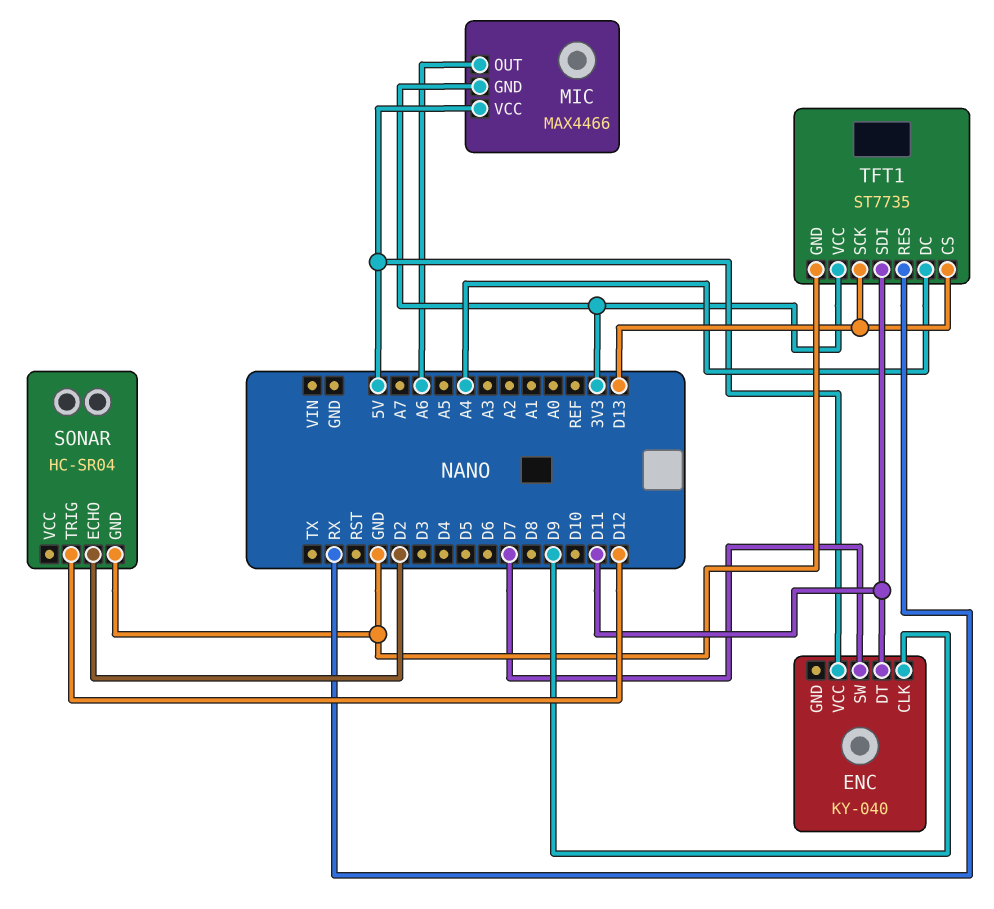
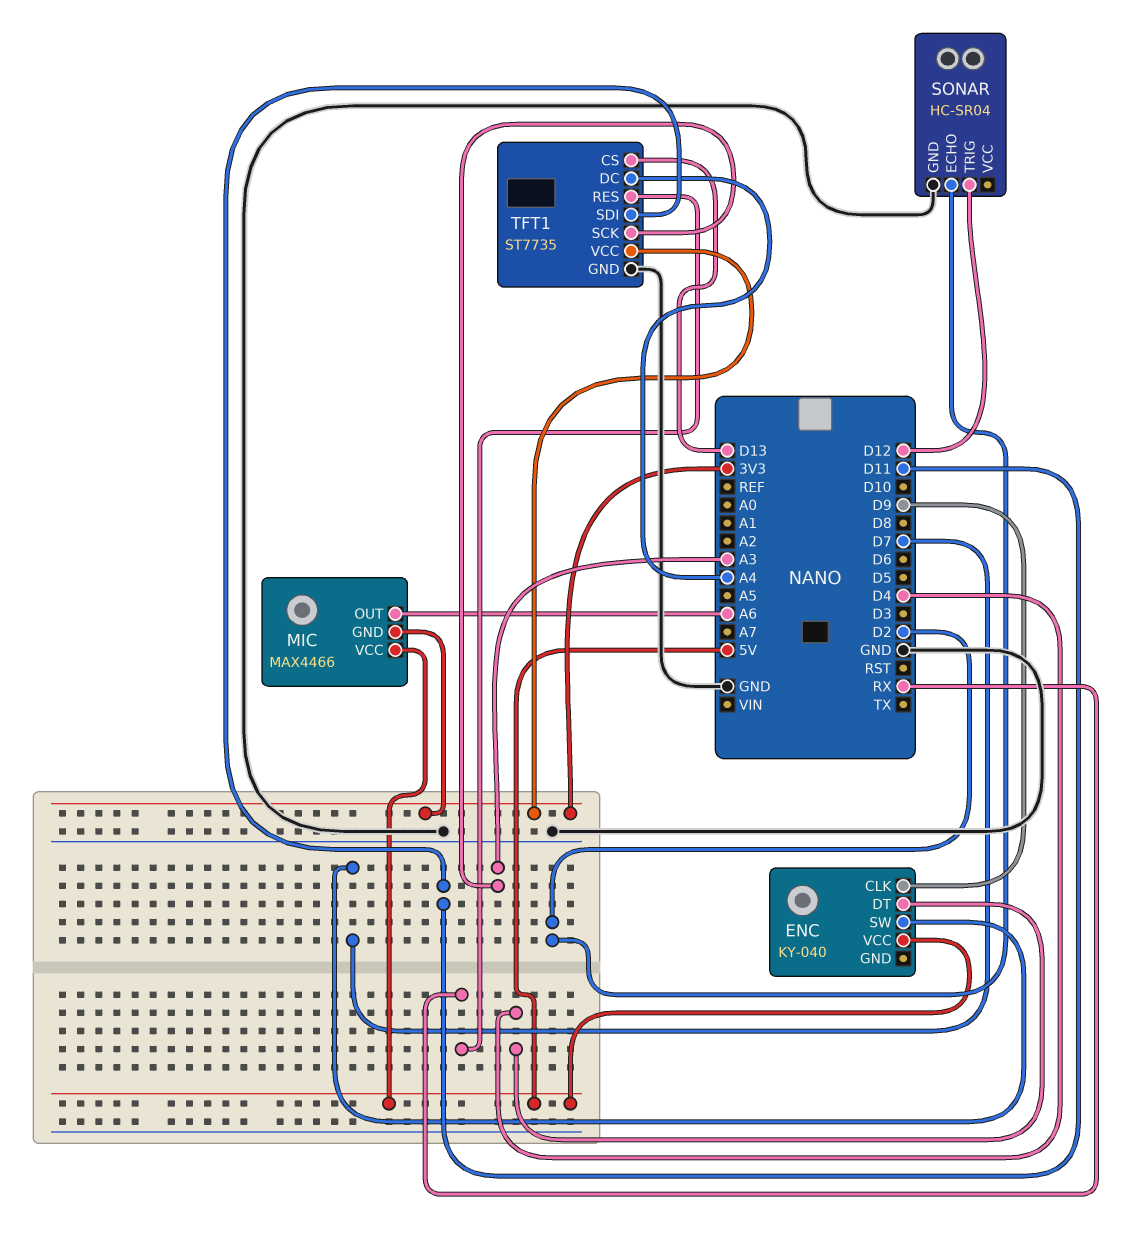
ENC pin DT: D11 -> D4
TFT1 pin SCK: D13 -> A3

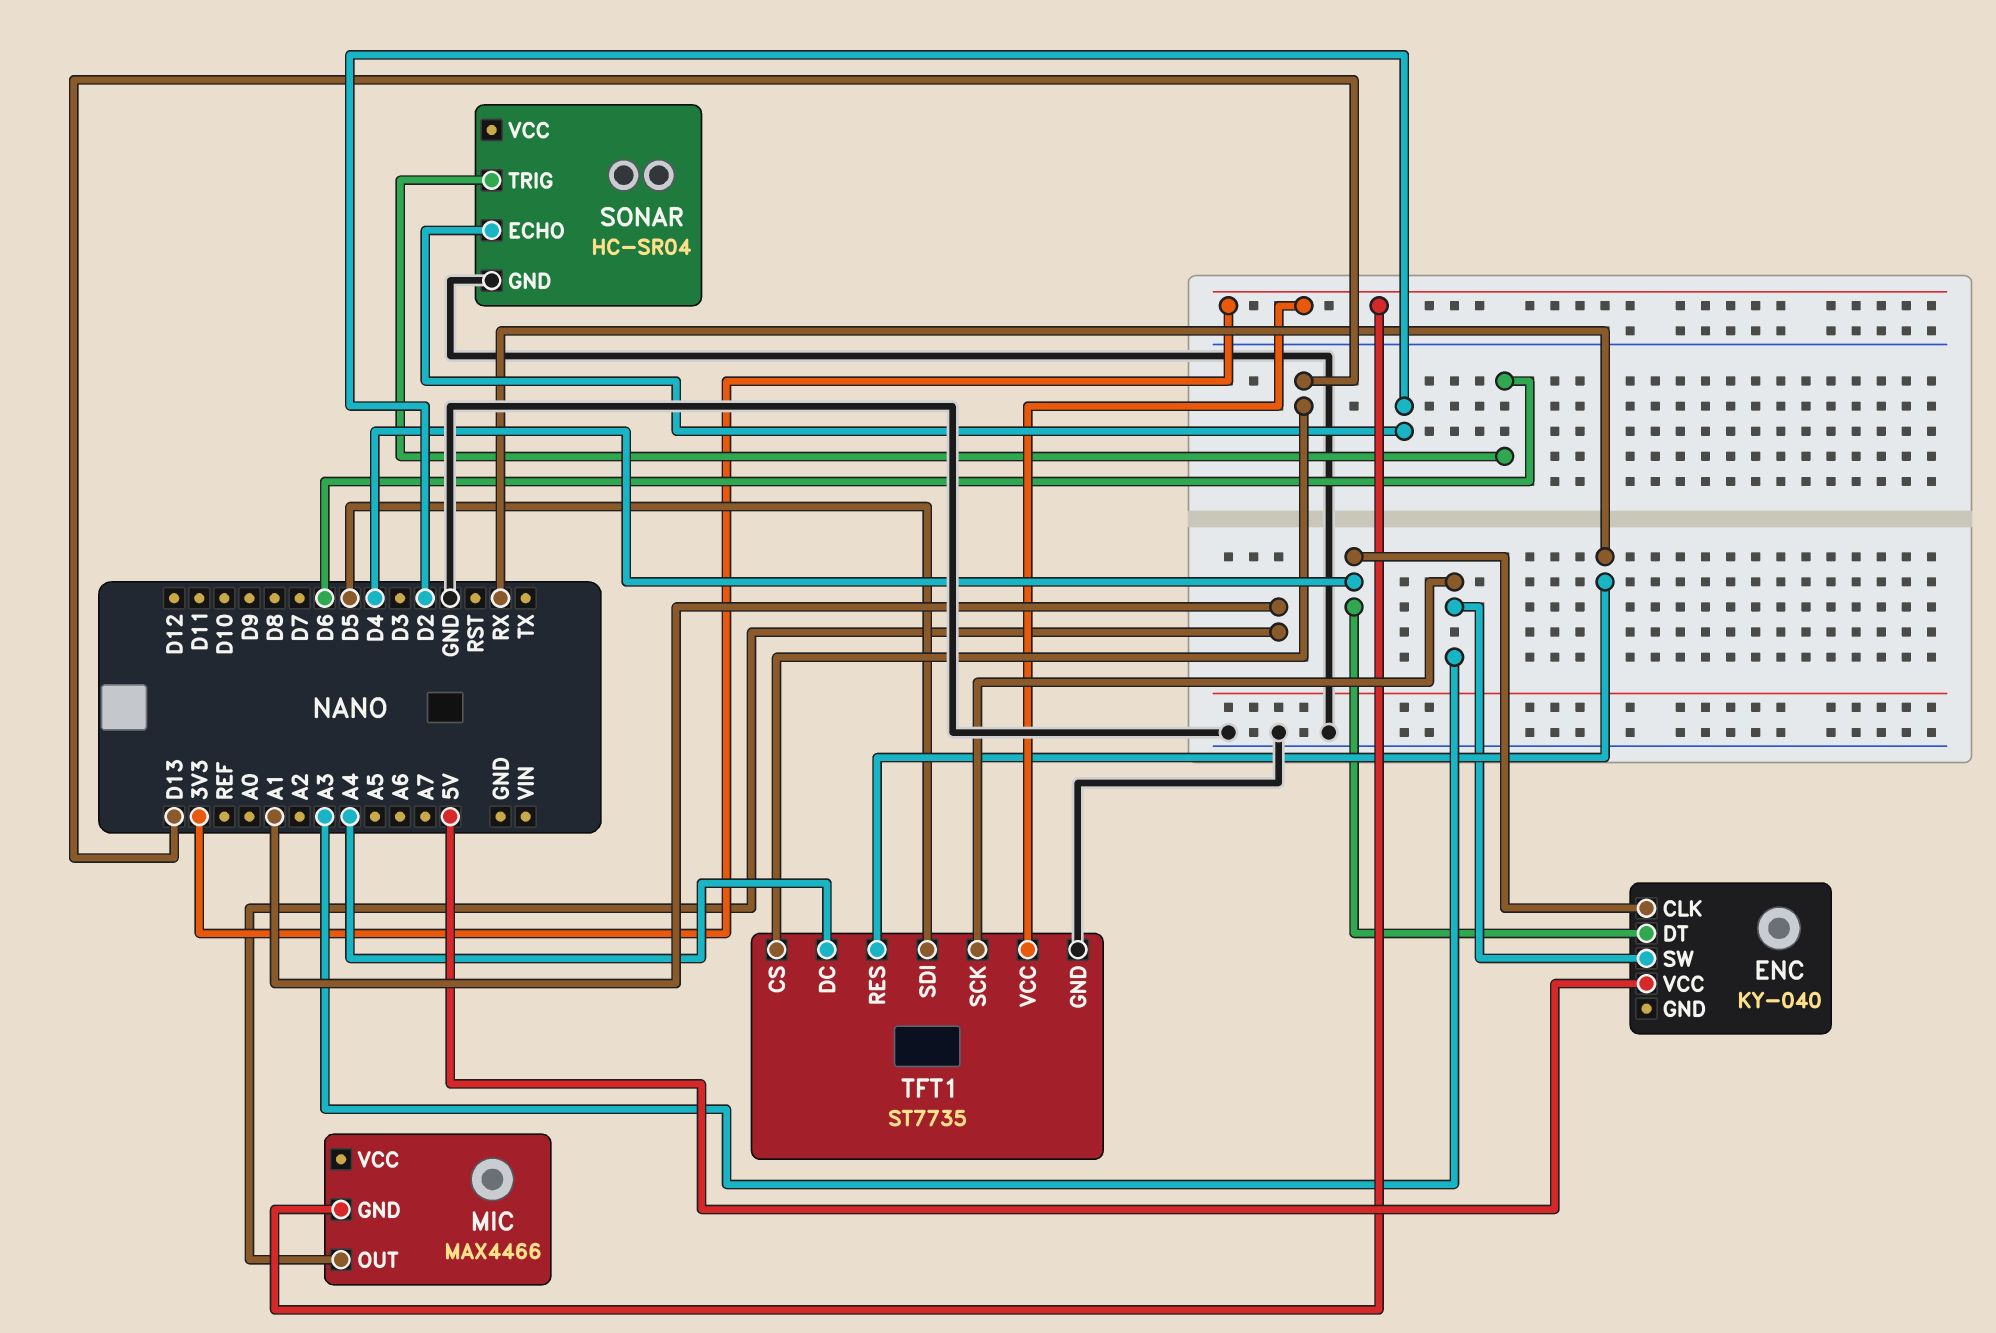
ENC pin CLK: D9 -> D4
ENC pin SW: D7 -> A3
MIC pin OUT: A6 -> A1
MIC pin VCC: 5V -> none
SONAR pin TRIG: D12 -> D6
TFT1 pin SDI: D11 -> D5

